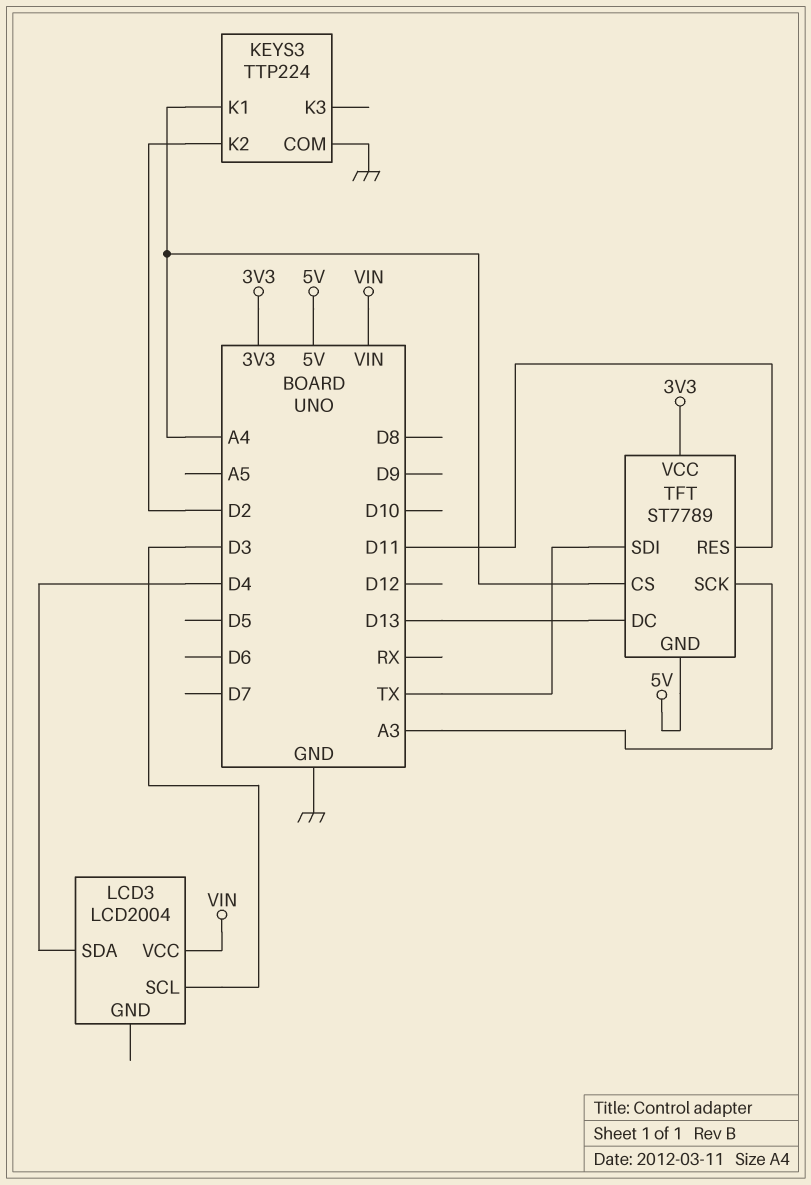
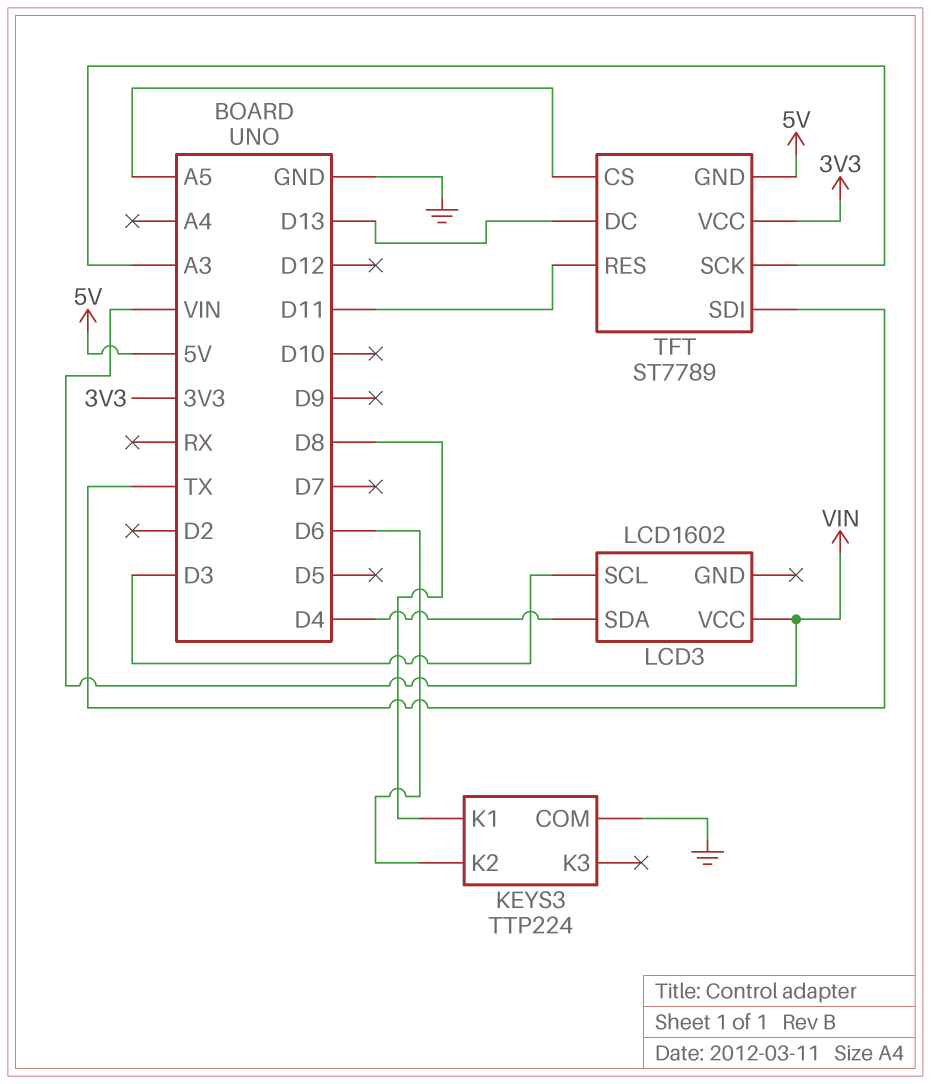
KEYS3 pin K1: A4 -> D8
KEYS3 pin K2: D2 -> D6
LCD3: LCD2004 -> LCD1602
TFT pin CS: A4 -> A5

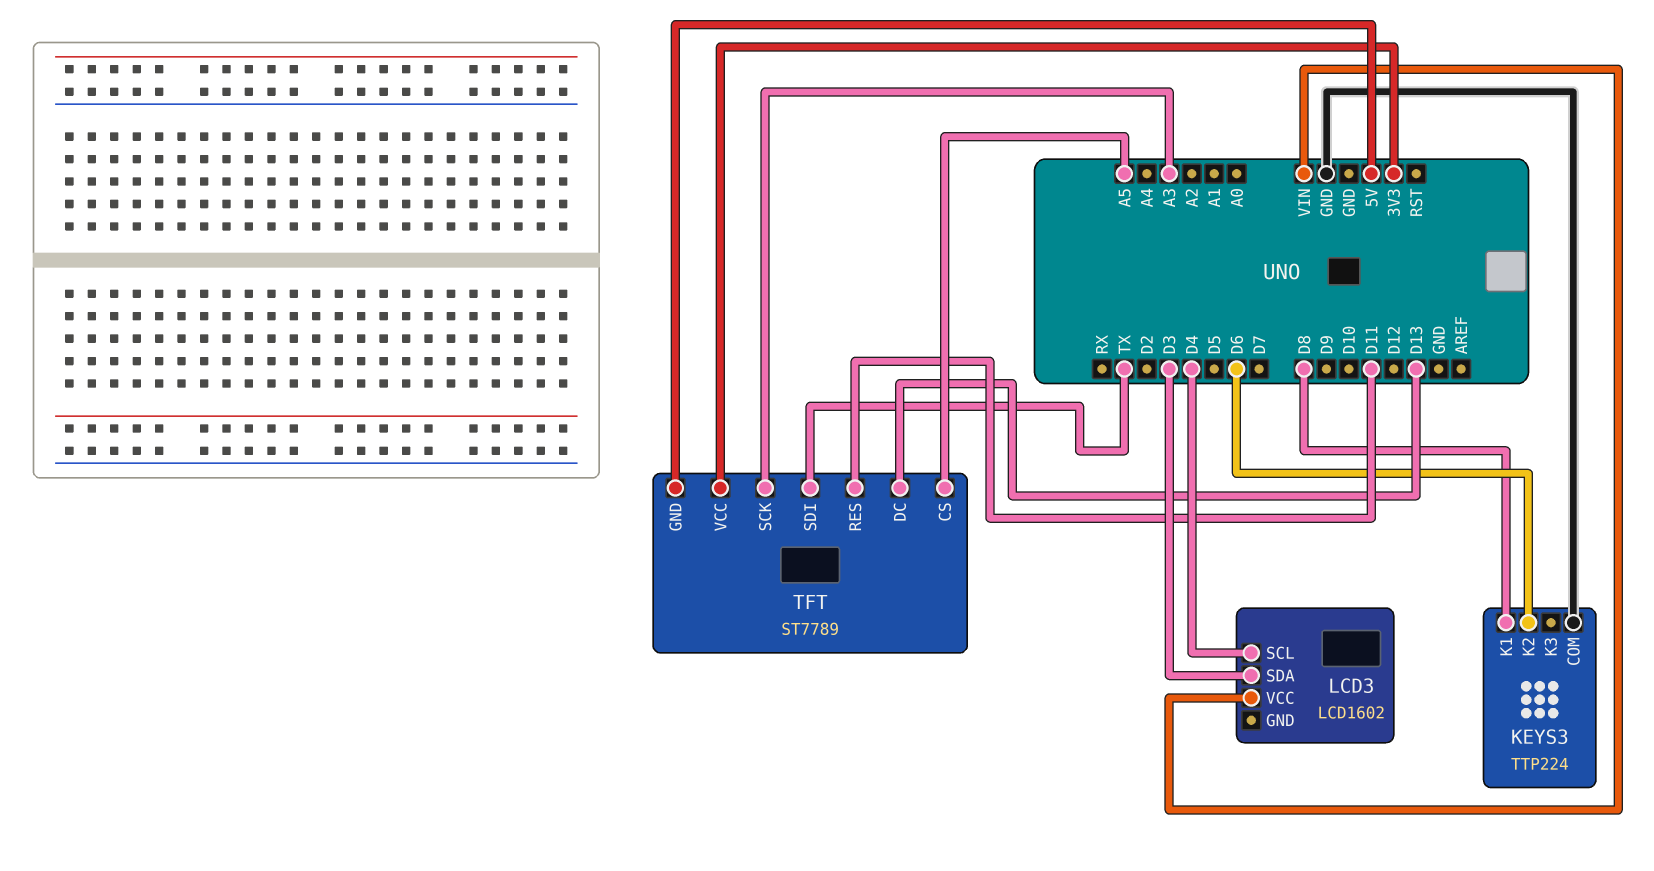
LCD3 pin SCL: D3 -> D4
LCD3 pin SDA: D4 -> D3

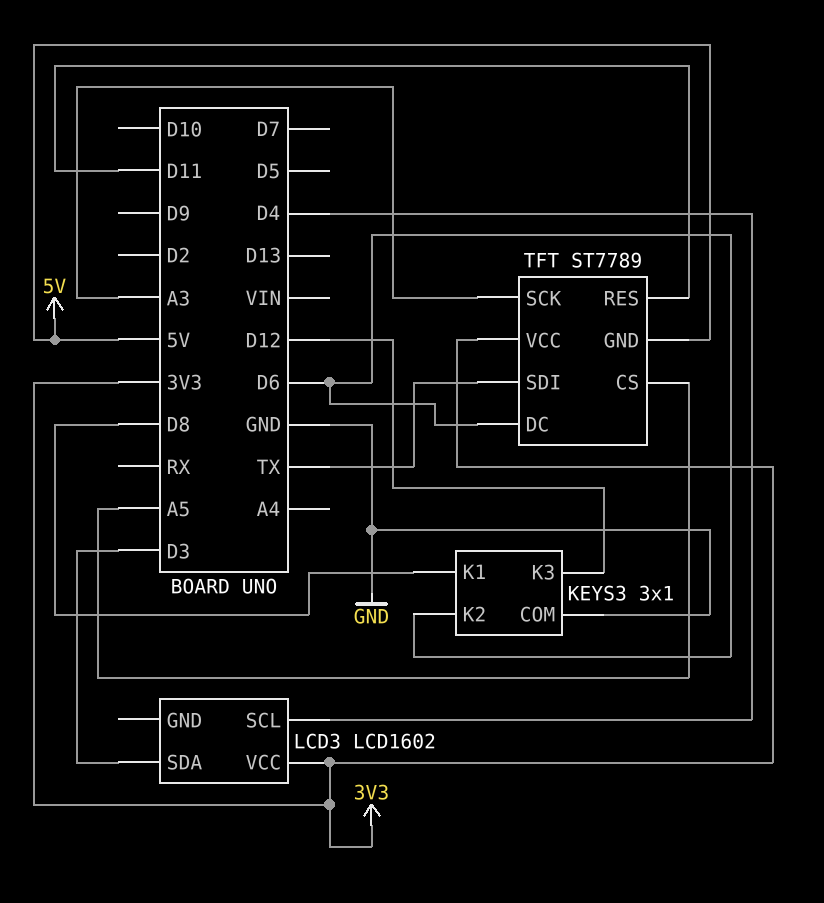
KEYS3: TTP224 -> 3x1
KEYS3 pin K3: none -> D12
LCD3 pin VCC: VIN -> 3V3
TFT pin DC: D13 -> D6

